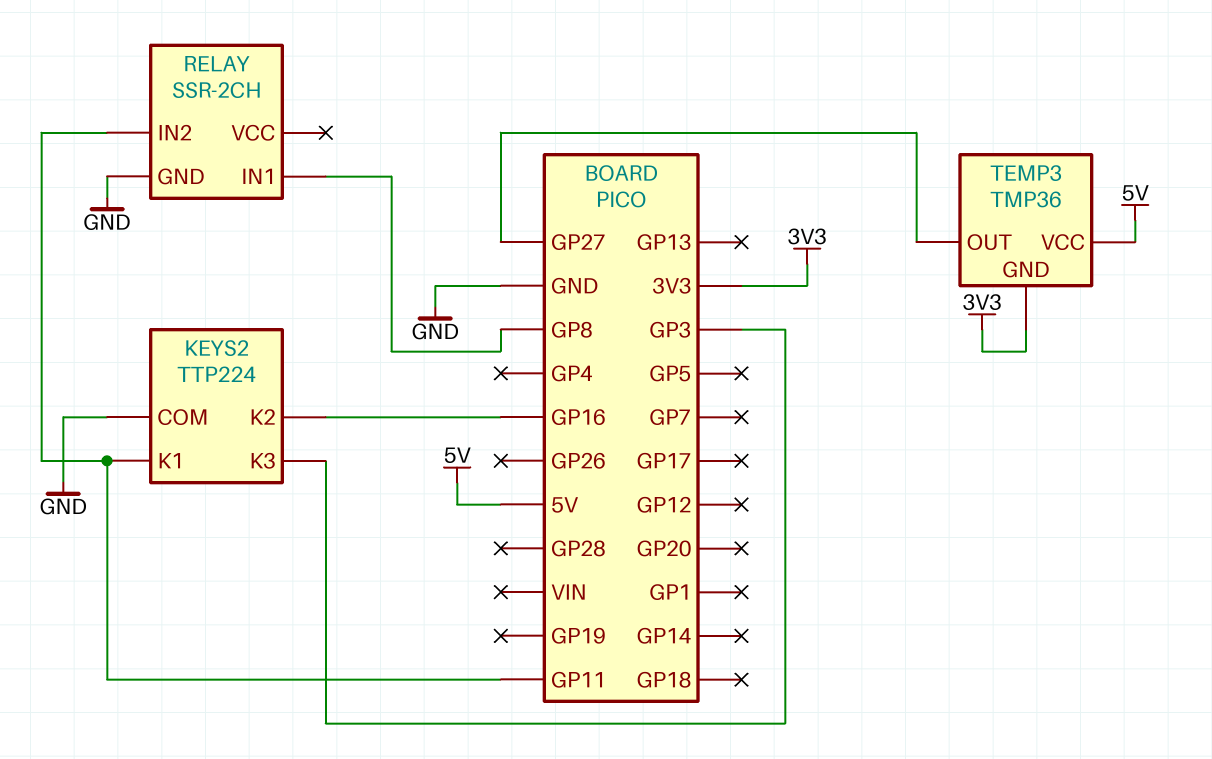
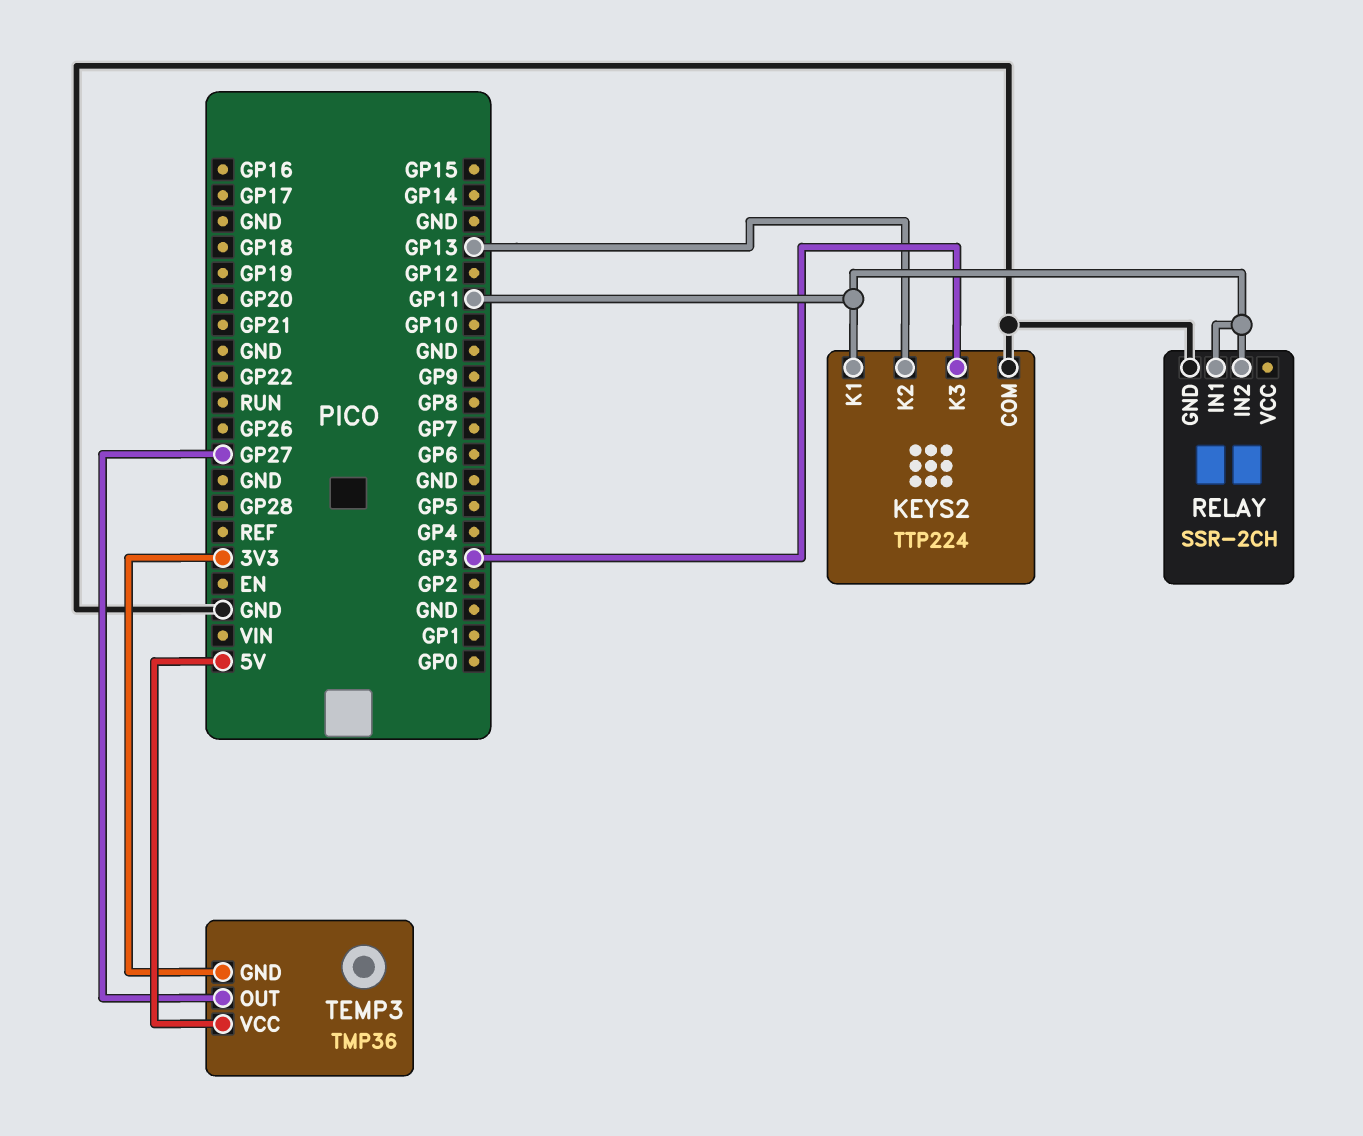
KEYS2 pin K2: GP16 -> GP13
RELAY pin IN1: GP8 -> GP11

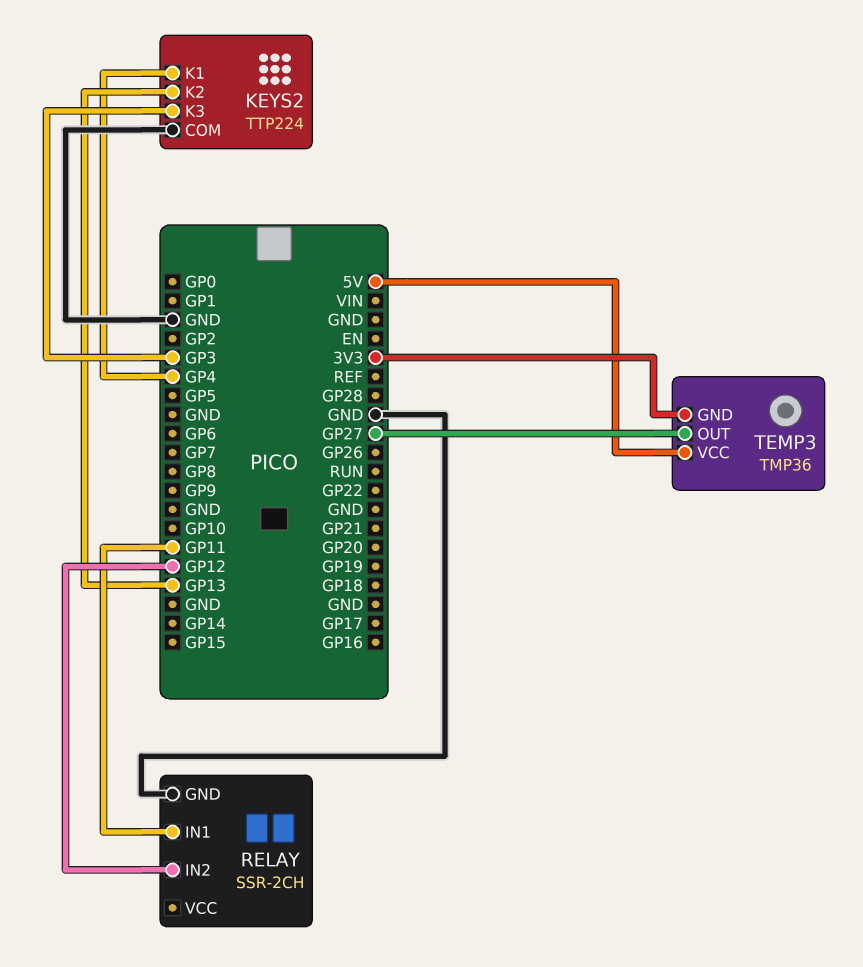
KEYS2 pin K1: GP11 -> GP4
RELAY pin IN2: GP11 -> GP12

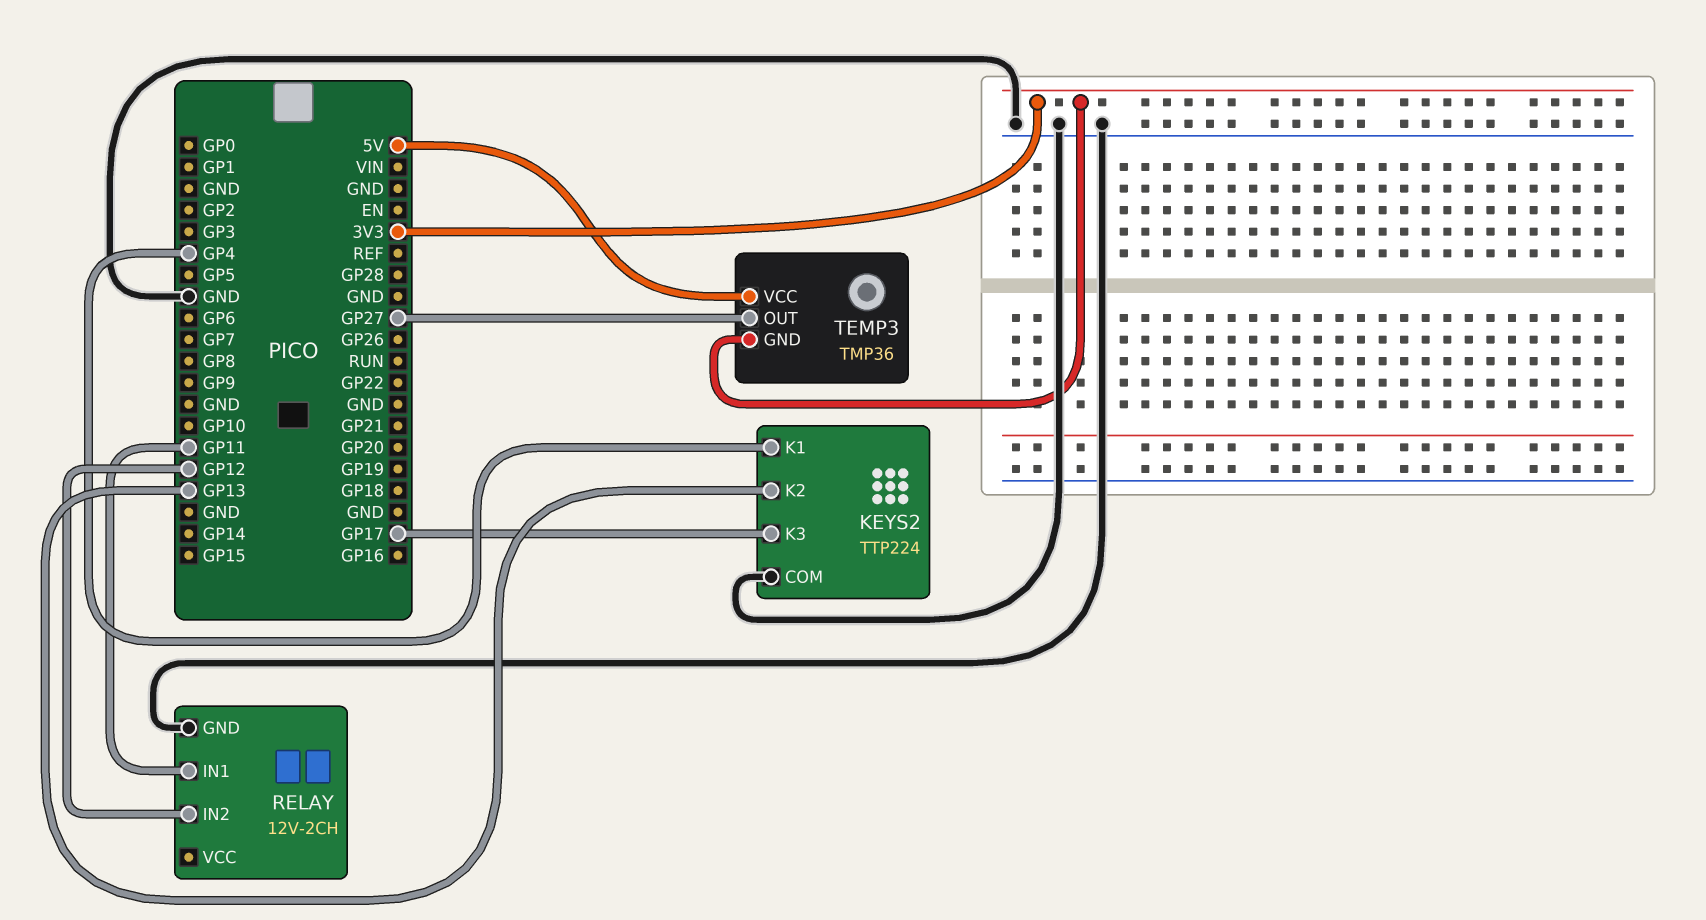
KEYS2 pin K3: GP3 -> GP17
RELAY: SSR-2CH -> 12V-2CH

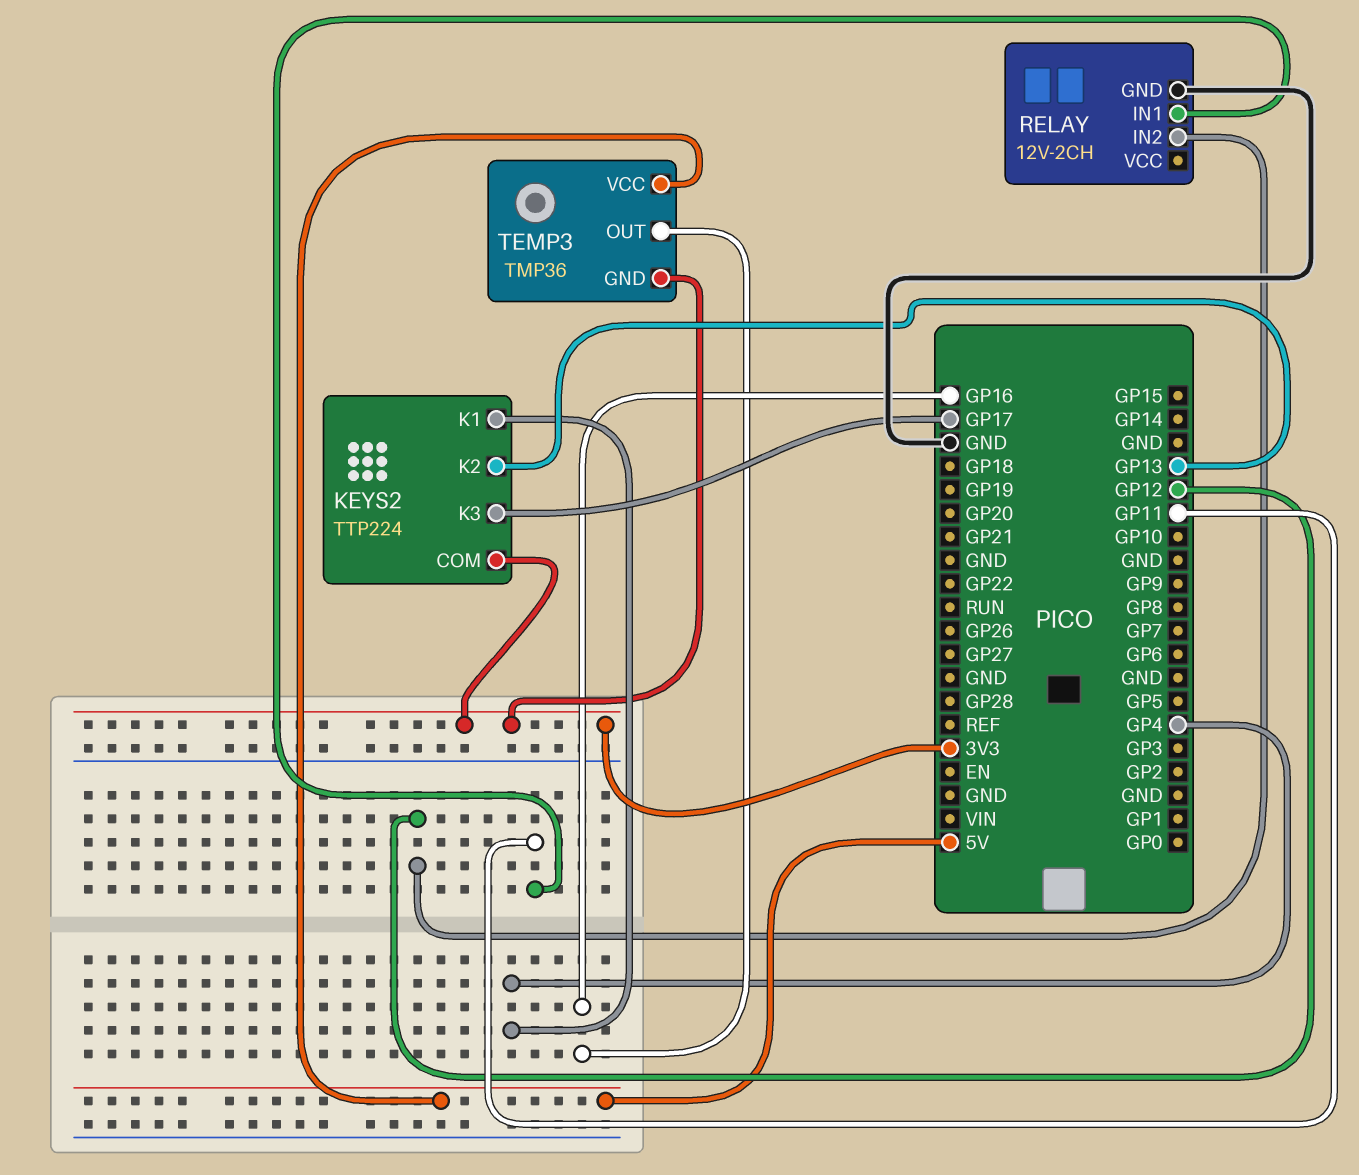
KEYS2 pin COM: GND -> 3V3
TEMP3 pin OUT: GP27 -> GP16

